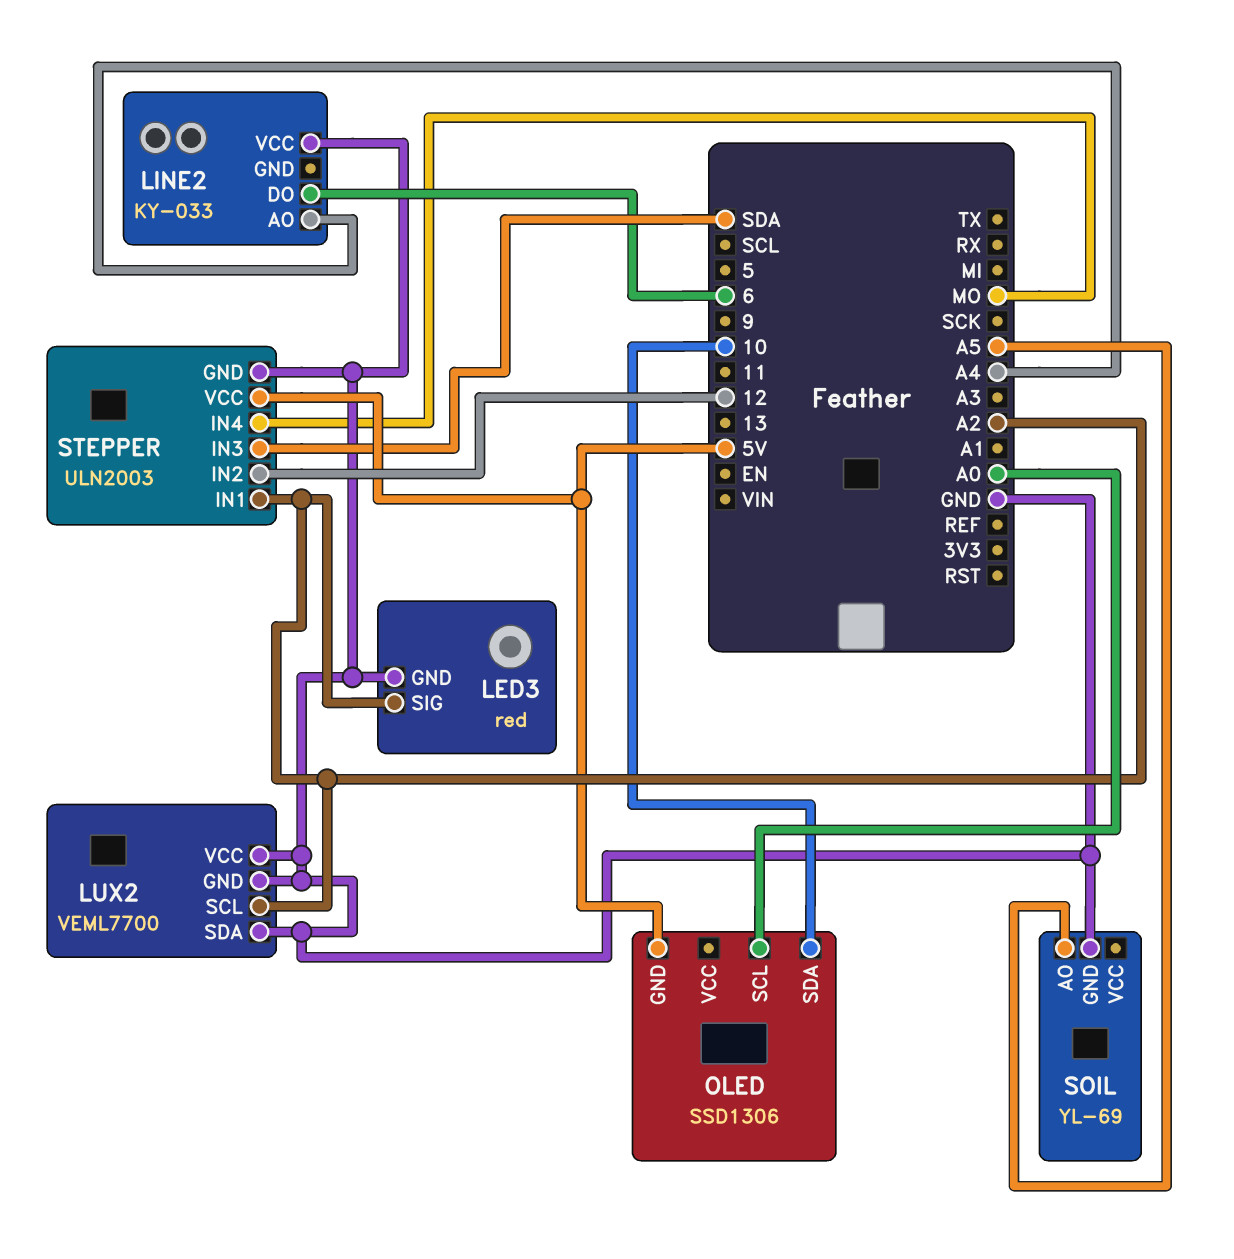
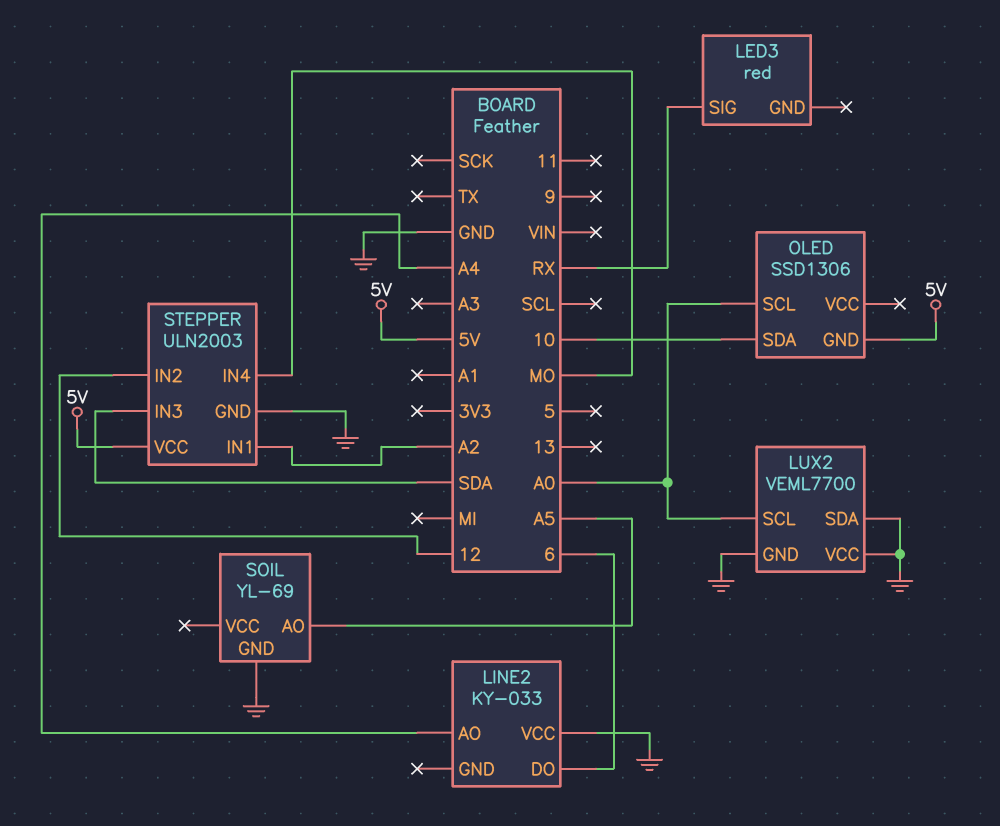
LED3 pin GND: GND -> none
LED3 pin SIG: A2 -> RX
LUX2 pin SCL: A2 -> A0

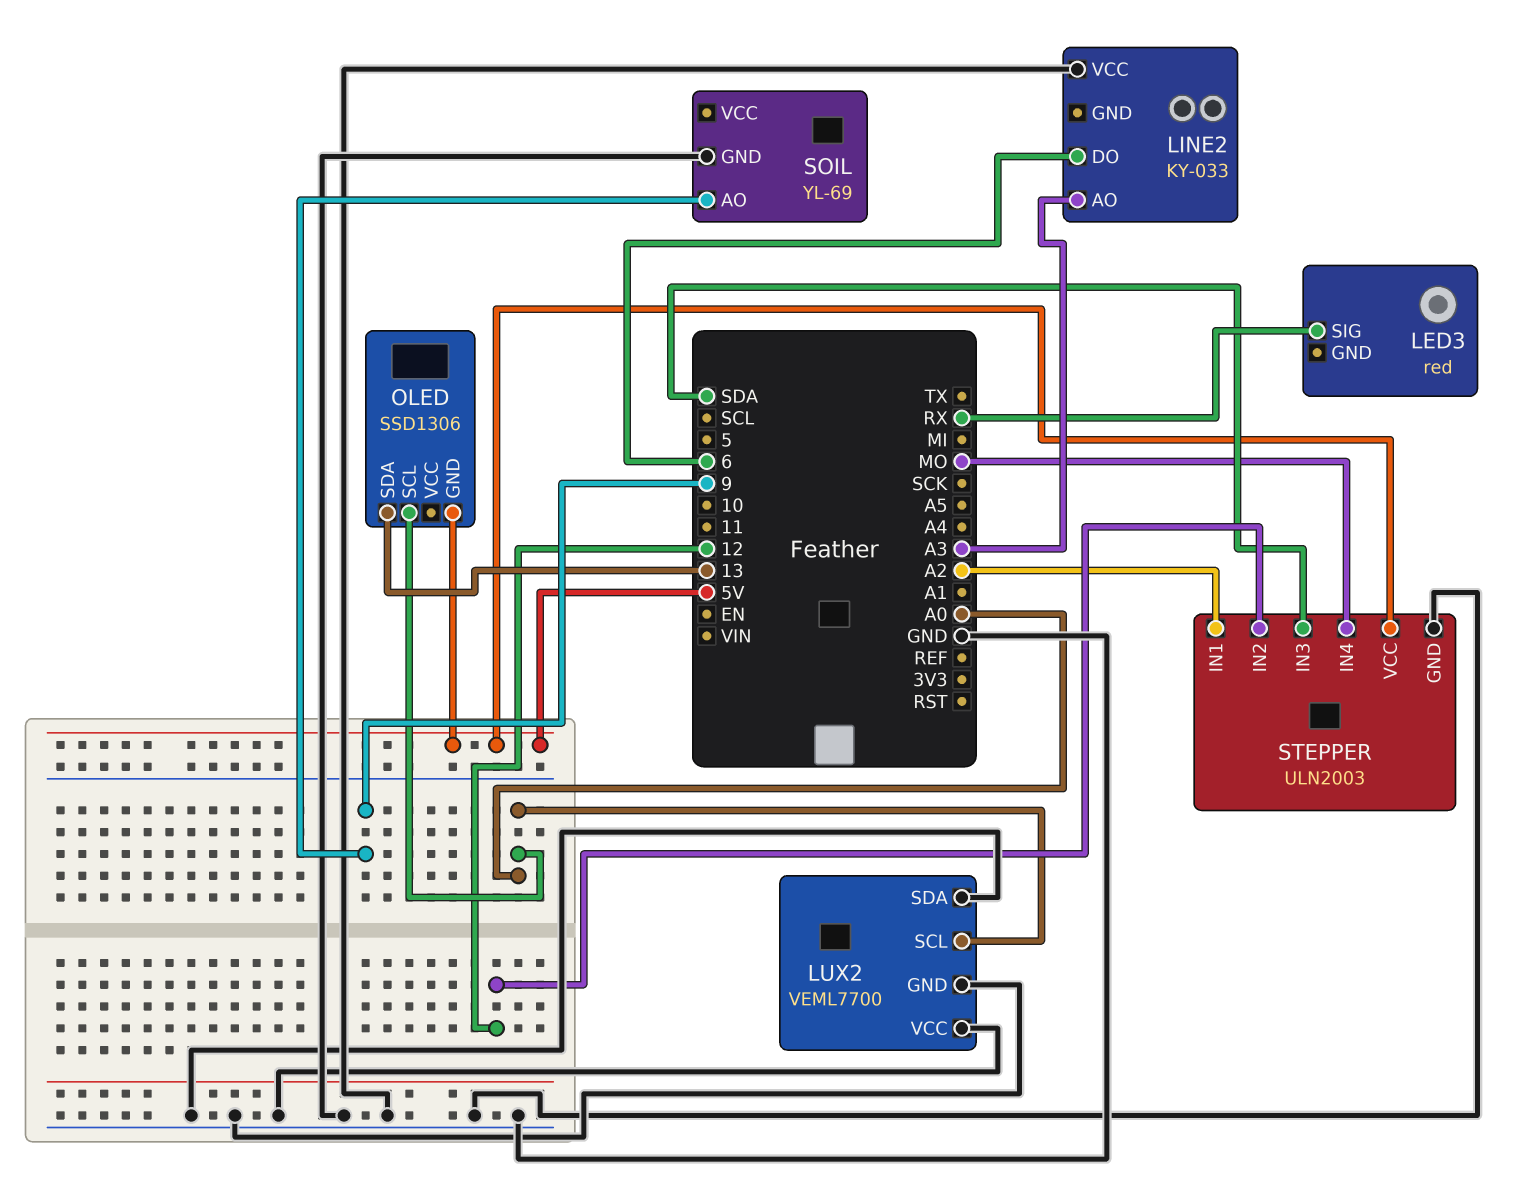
LINE2 pin AO: A4 -> A3
OLED pin SDA: 10 -> 13
SOIL pin AO: A5 -> 9

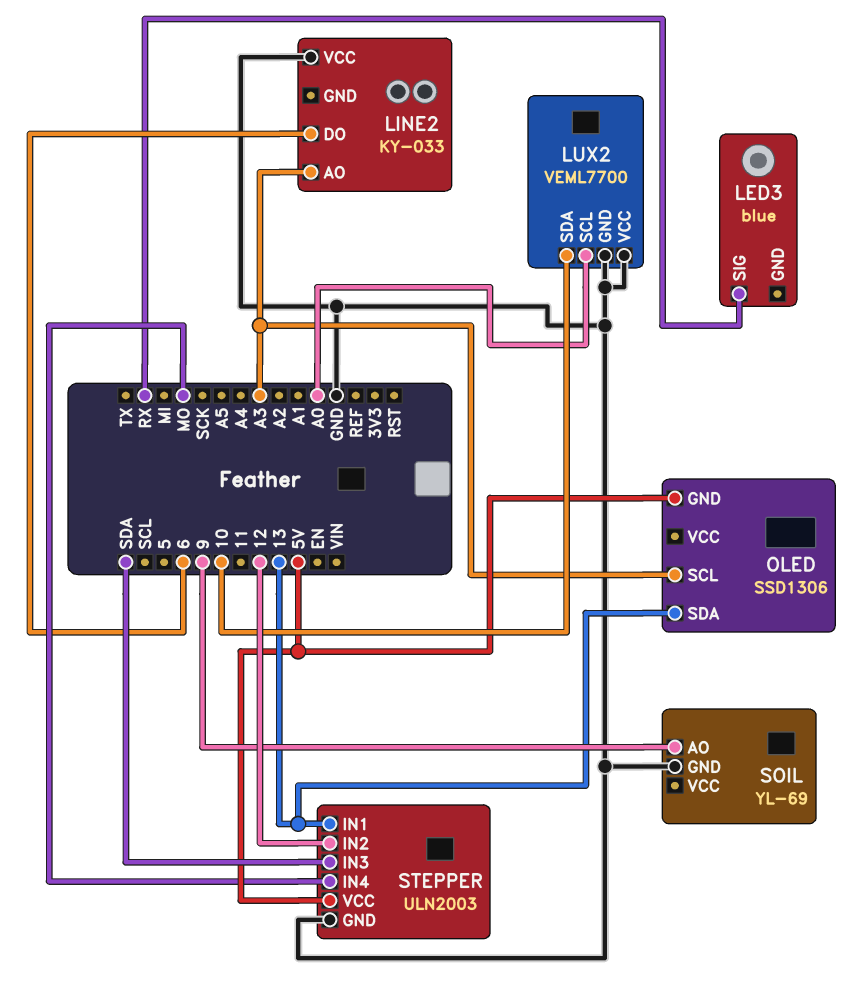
LED3: red -> blue
LUX2 pin SDA: GND -> 10
OLED pin SCL: A0 -> A3
STEPPER pin IN1: A2 -> 13

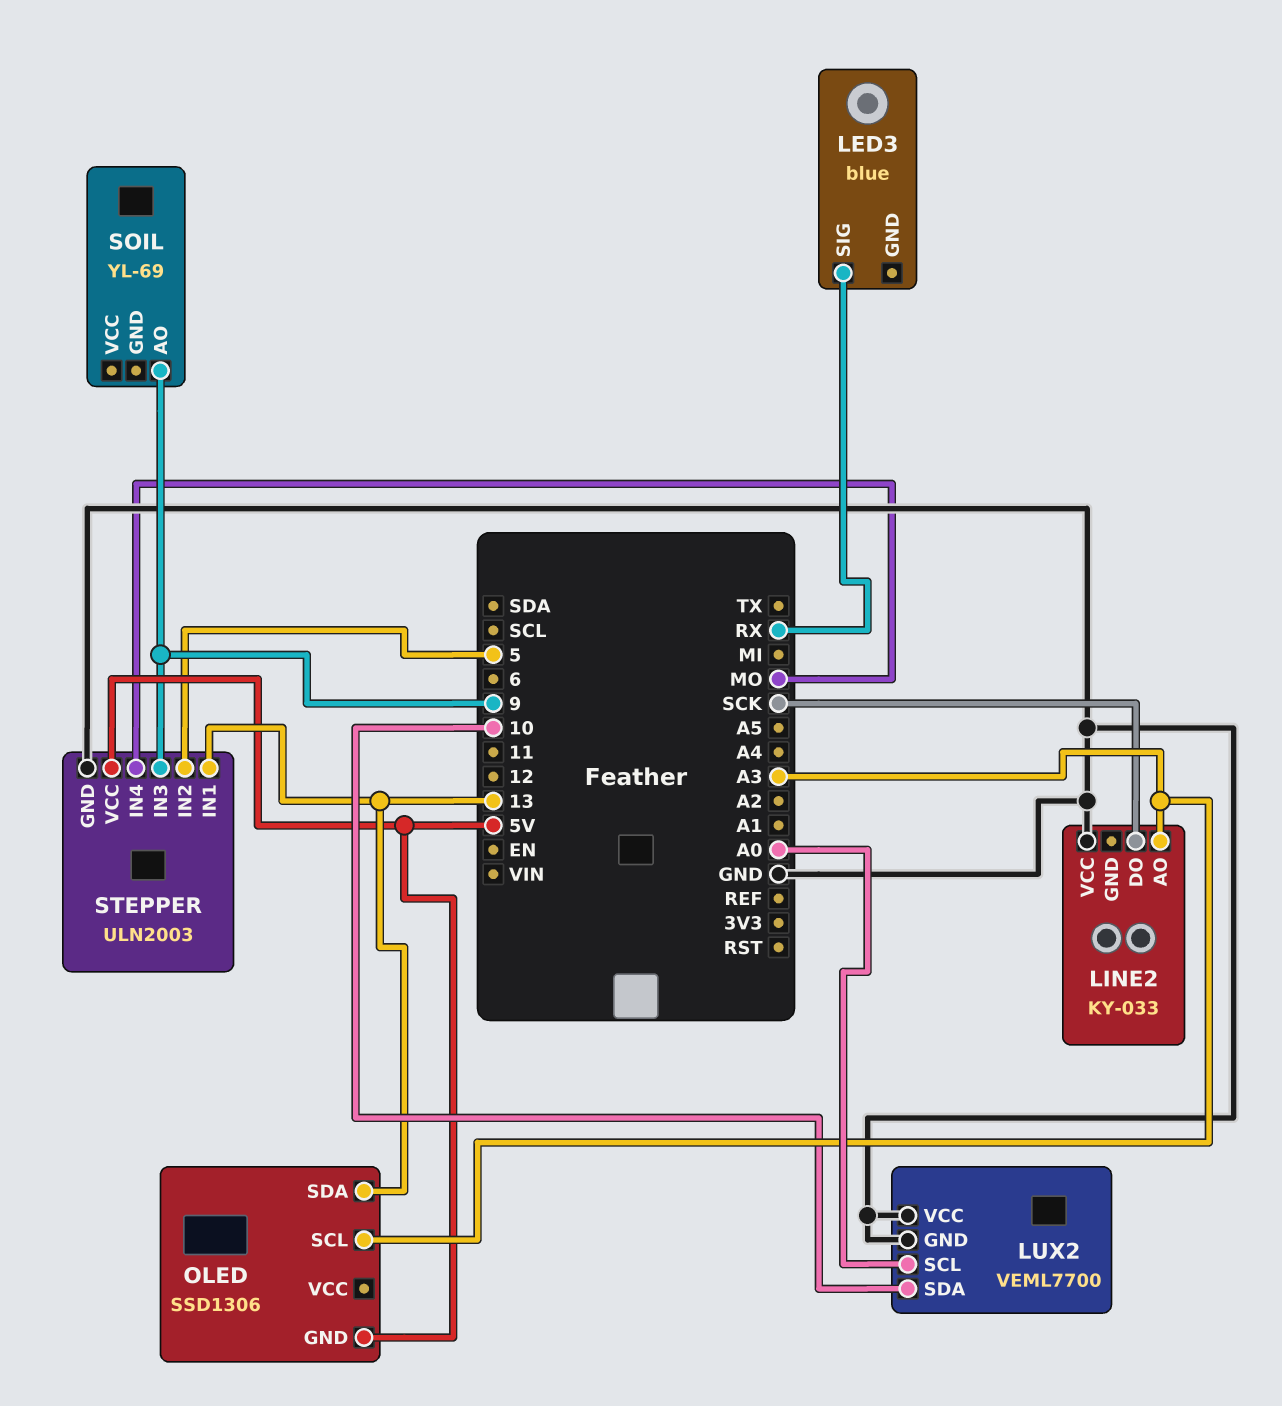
LINE2 pin DO: 6 -> SCK
SOIL pin GND: GND -> none
STEPPER pin IN2: 12 -> 5
STEPPER pin IN3: SDA -> 9

